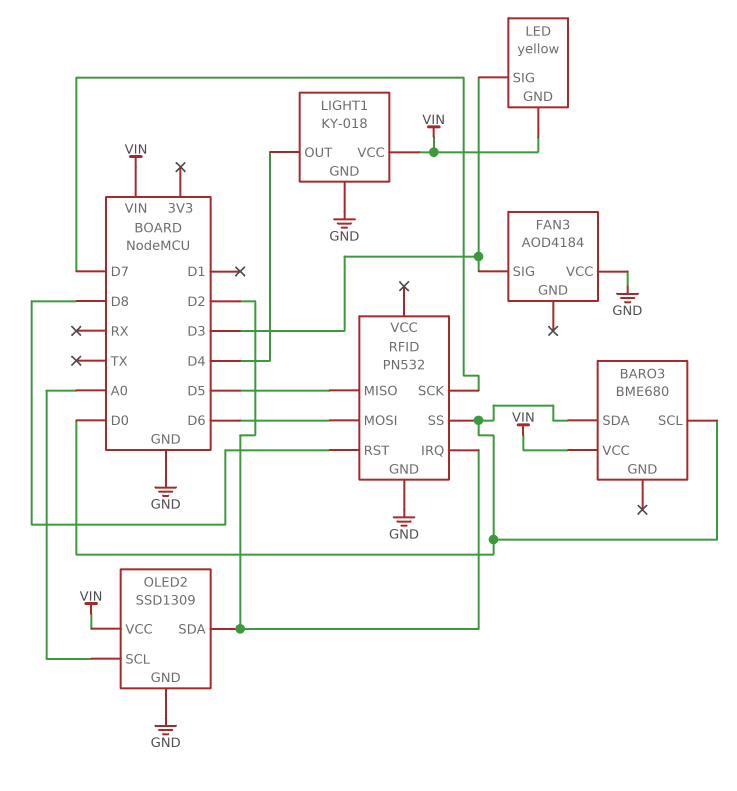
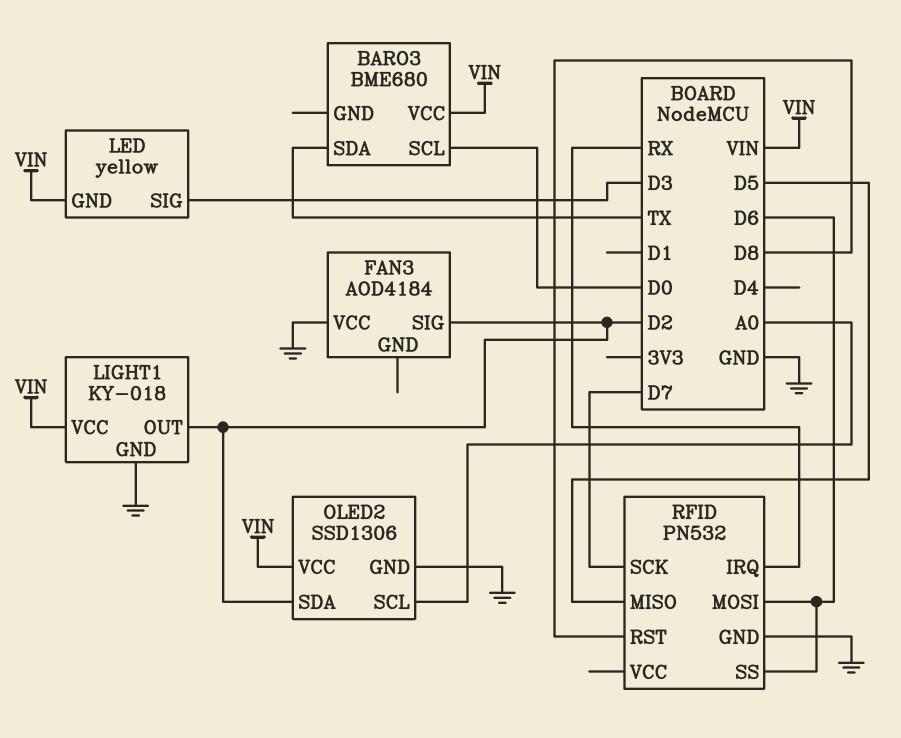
BARO3 pin SDA: D0 -> TX
FAN3 pin SIG: D3 -> D2
LIGHT1 pin OUT: D4 -> D2
OLED2: SSD1309 -> SSD1306
RFID pin IRQ: D2 -> RX
RFID pin SS: D0 -> D6

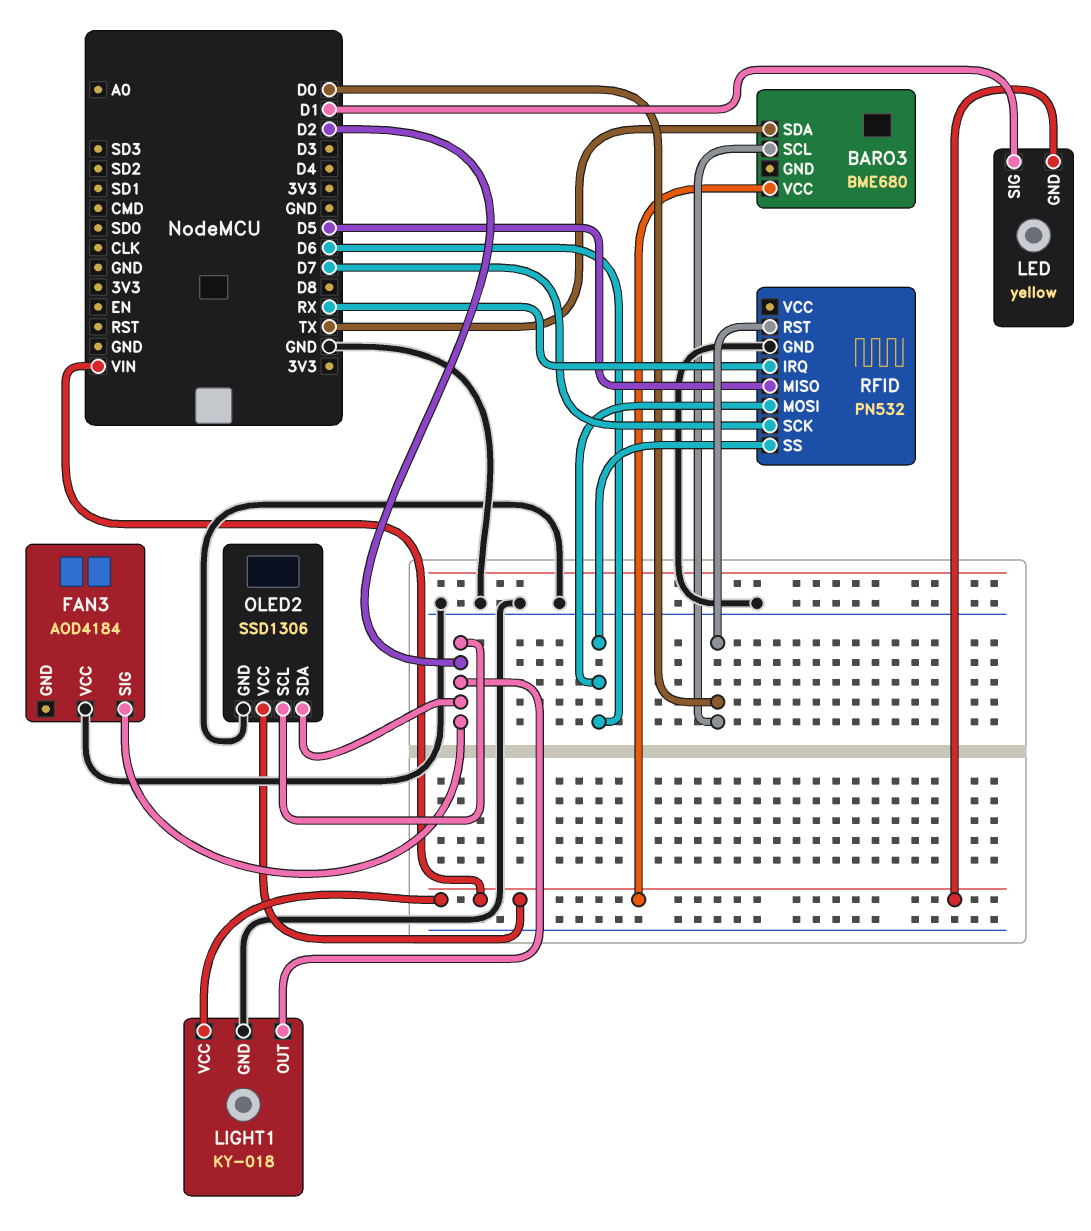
LED pin SIG: D3 -> D1
OLED2 pin SCL: A0 -> D2
RFID pin RST: D8 -> D0

